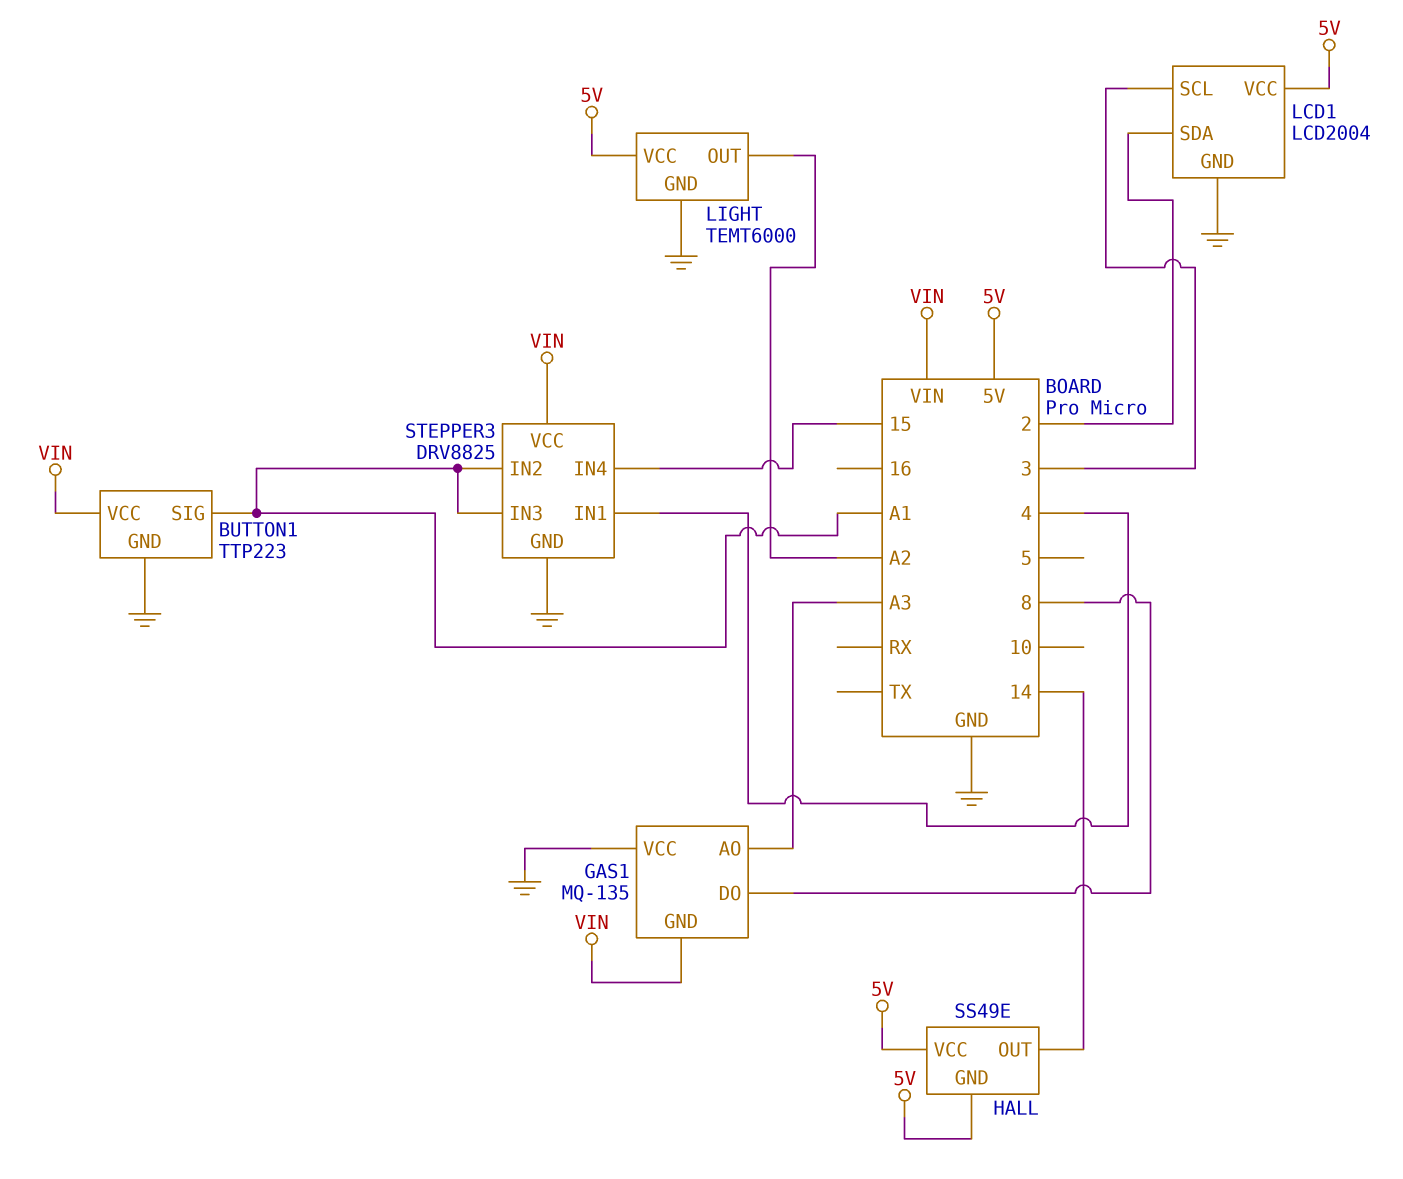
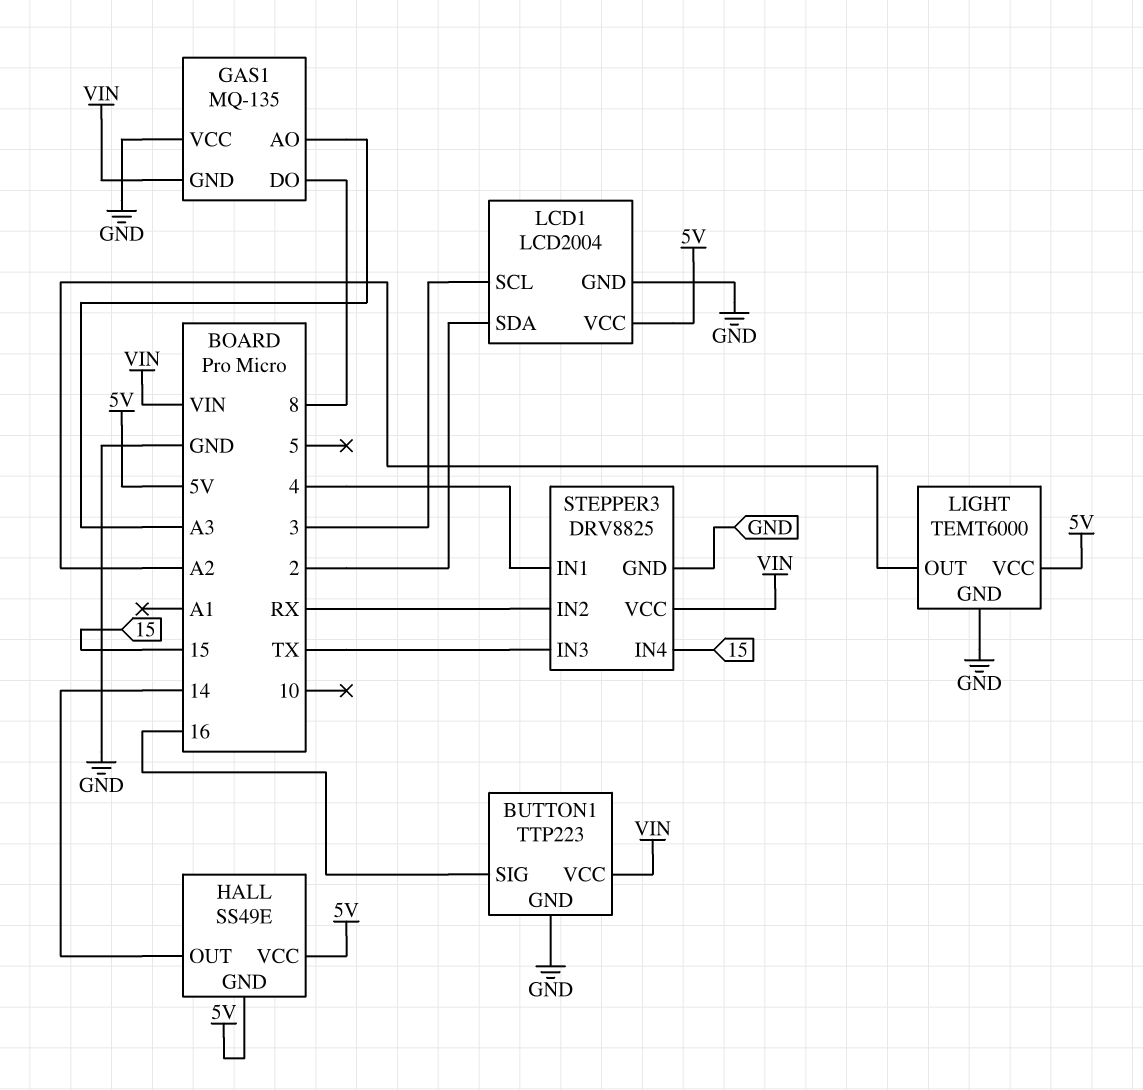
BUTTON1 pin SIG: A1 -> 16
STEPPER3 pin IN2: A1 -> RX
STEPPER3 pin IN3: A1 -> TX

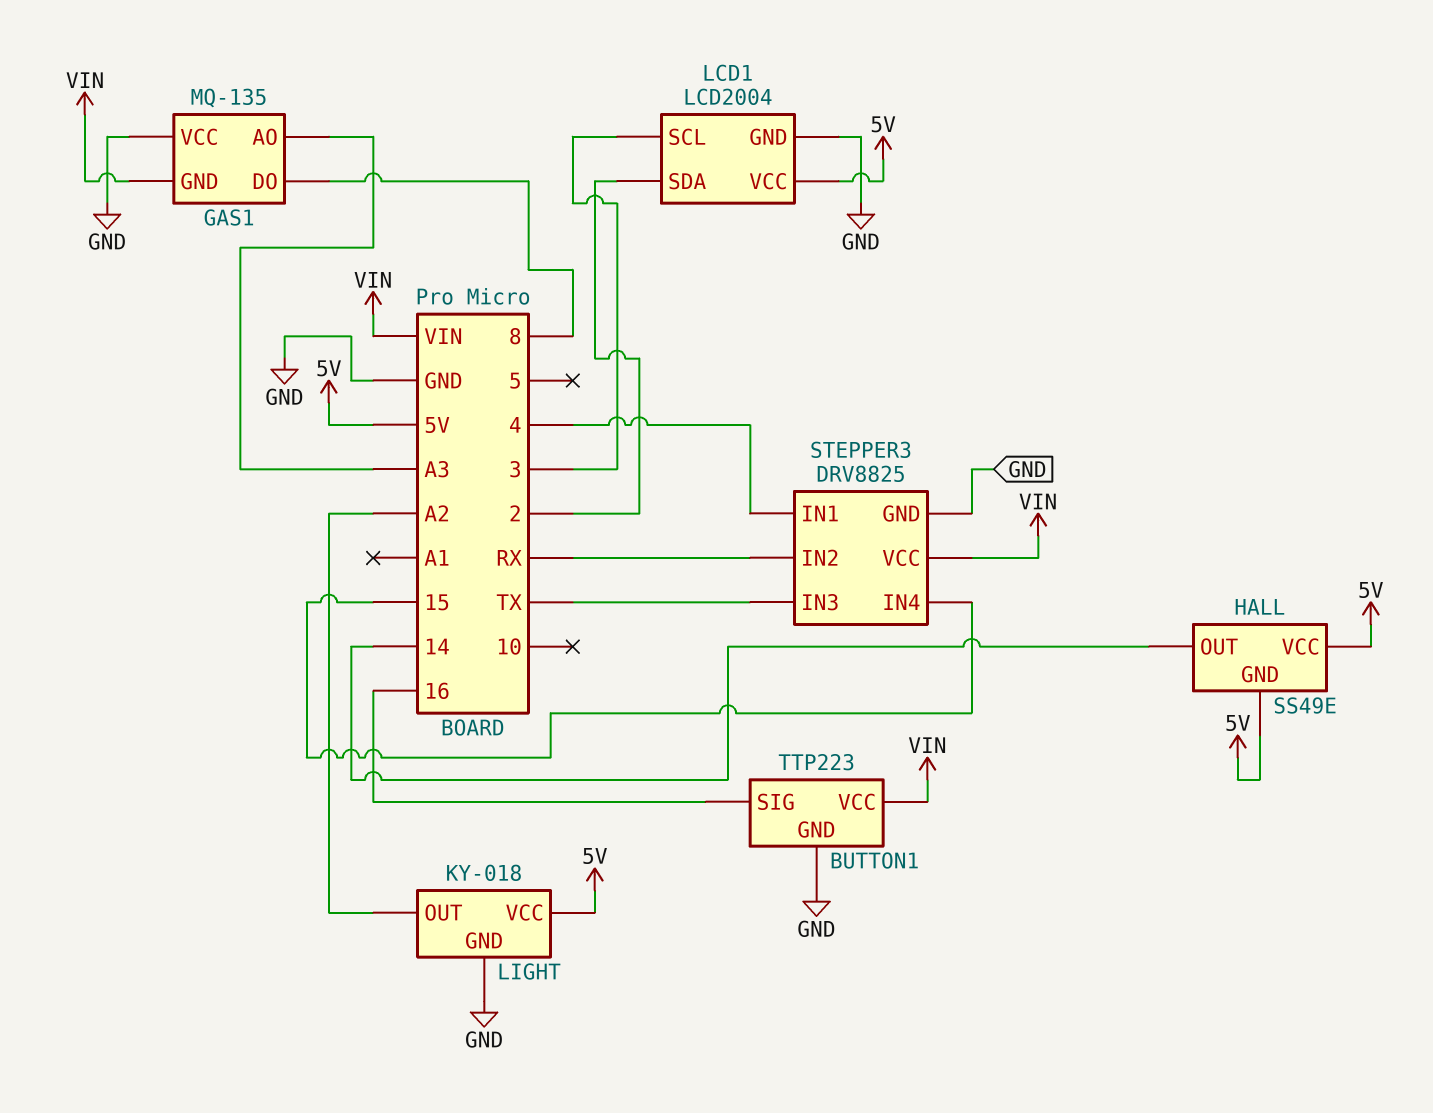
LIGHT: TEMT6000 -> KY-018

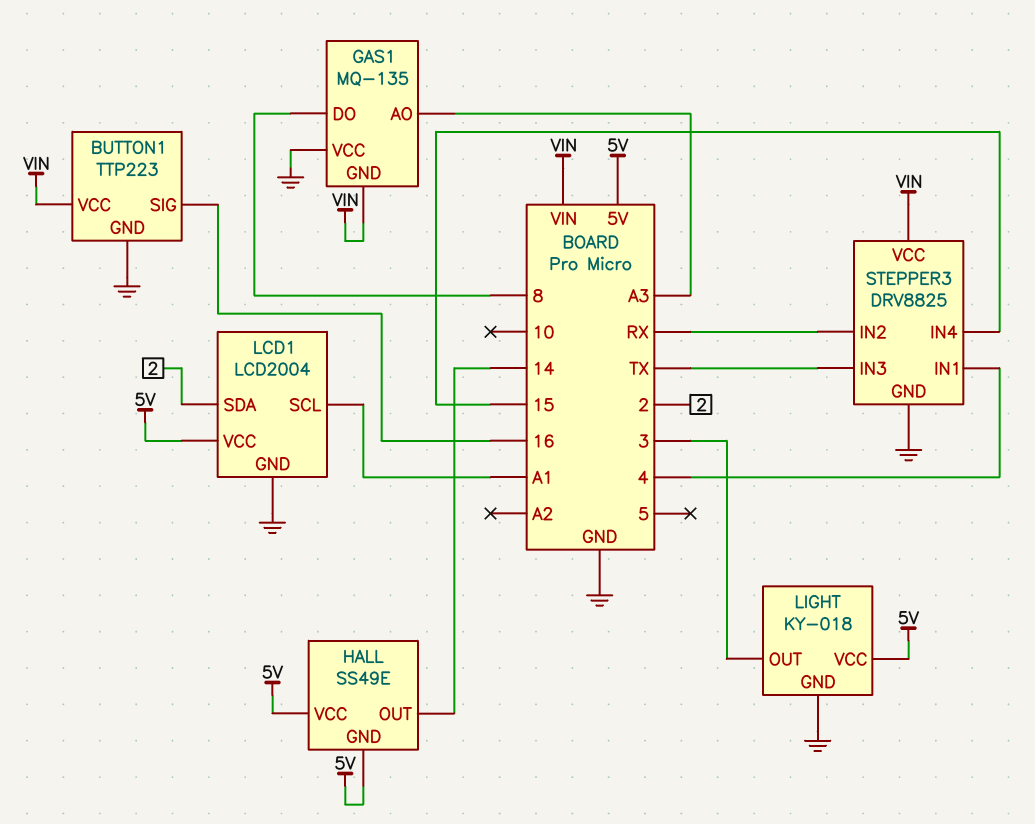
LCD1 pin SCL: 3 -> A1
LIGHT pin OUT: A2 -> 3

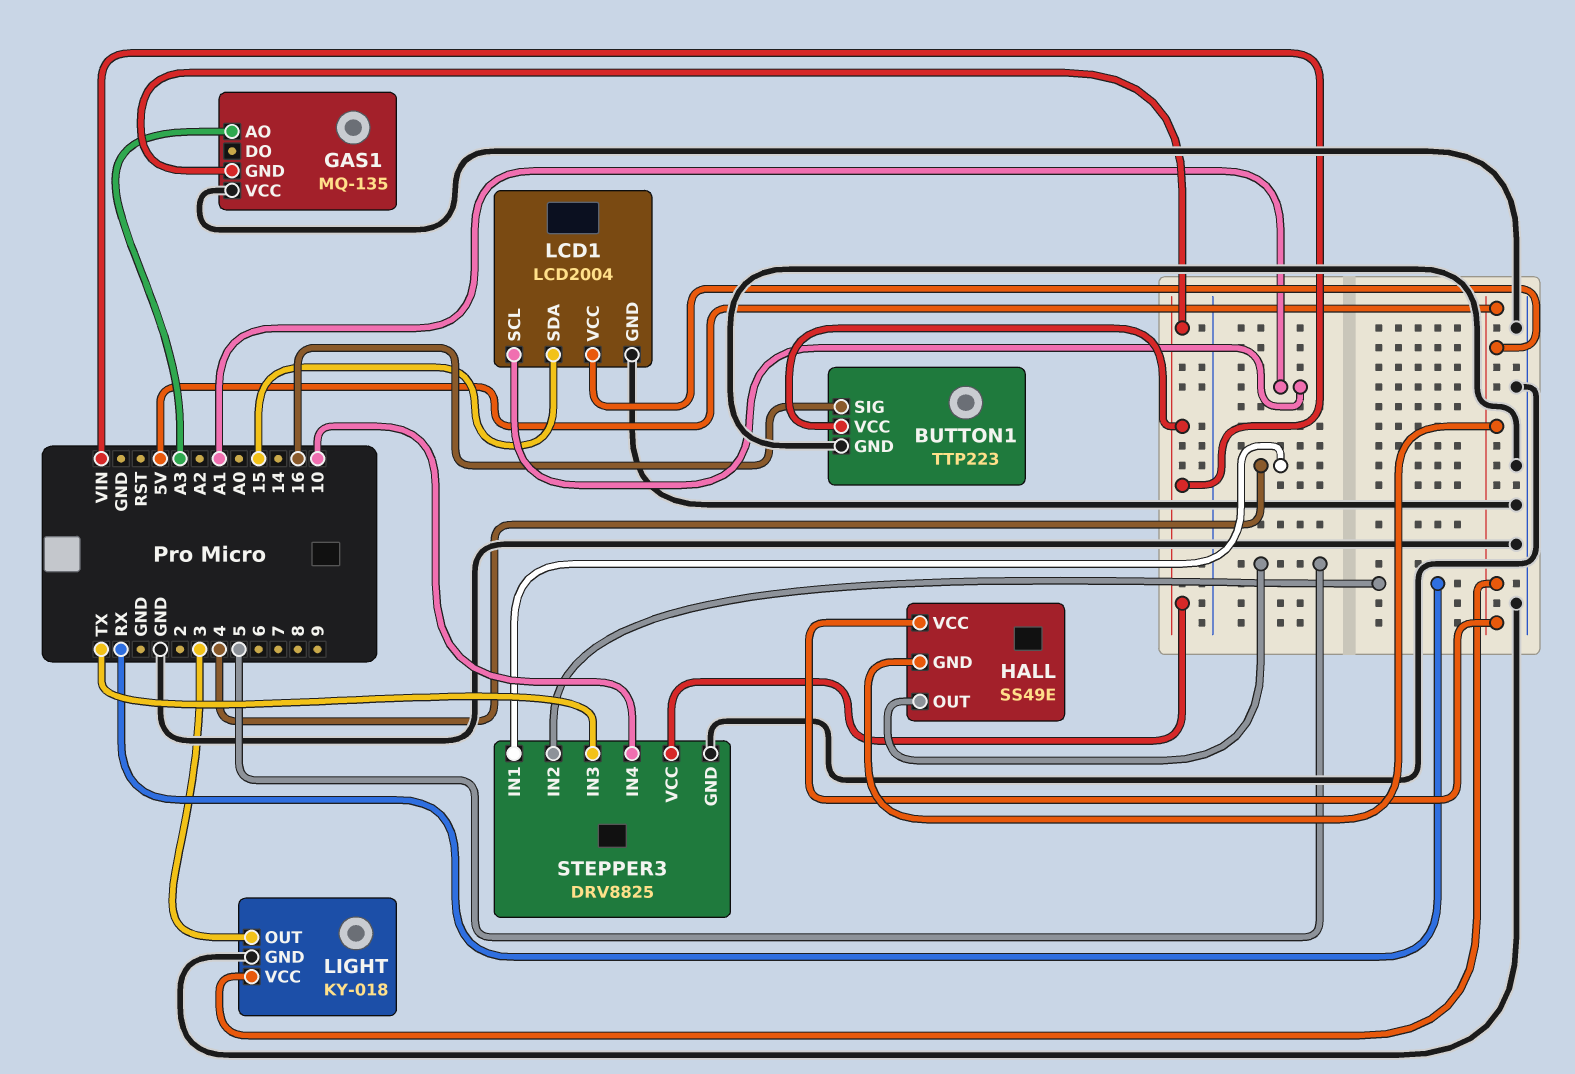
GAS1 pin DO: 8 -> none
HALL pin OUT: 14 -> 5
LCD1 pin SDA: 2 -> 15
STEPPER3 pin IN4: 15 -> 10

